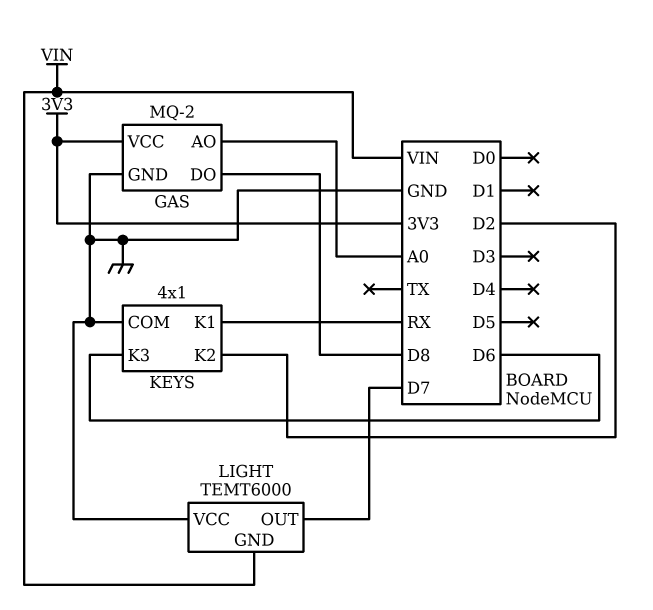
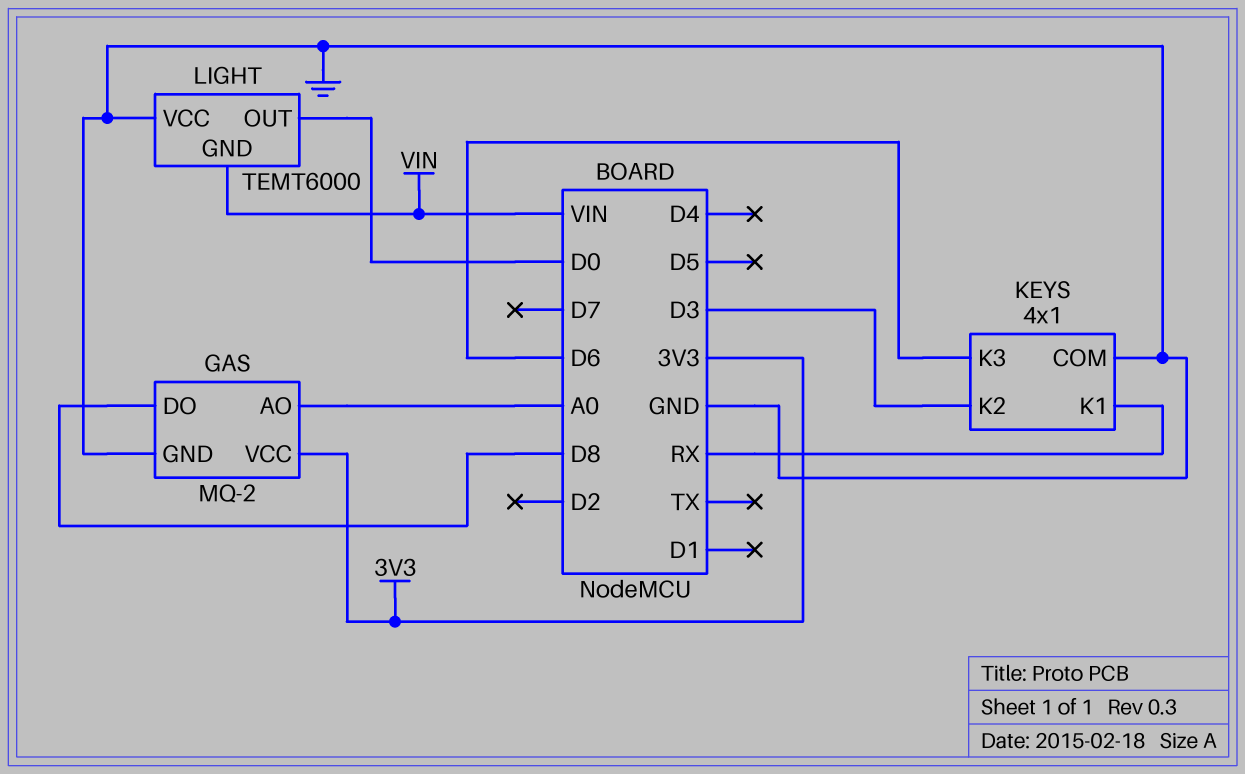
KEYS pin K2: D2 -> D3
LIGHT pin OUT: D7 -> D0

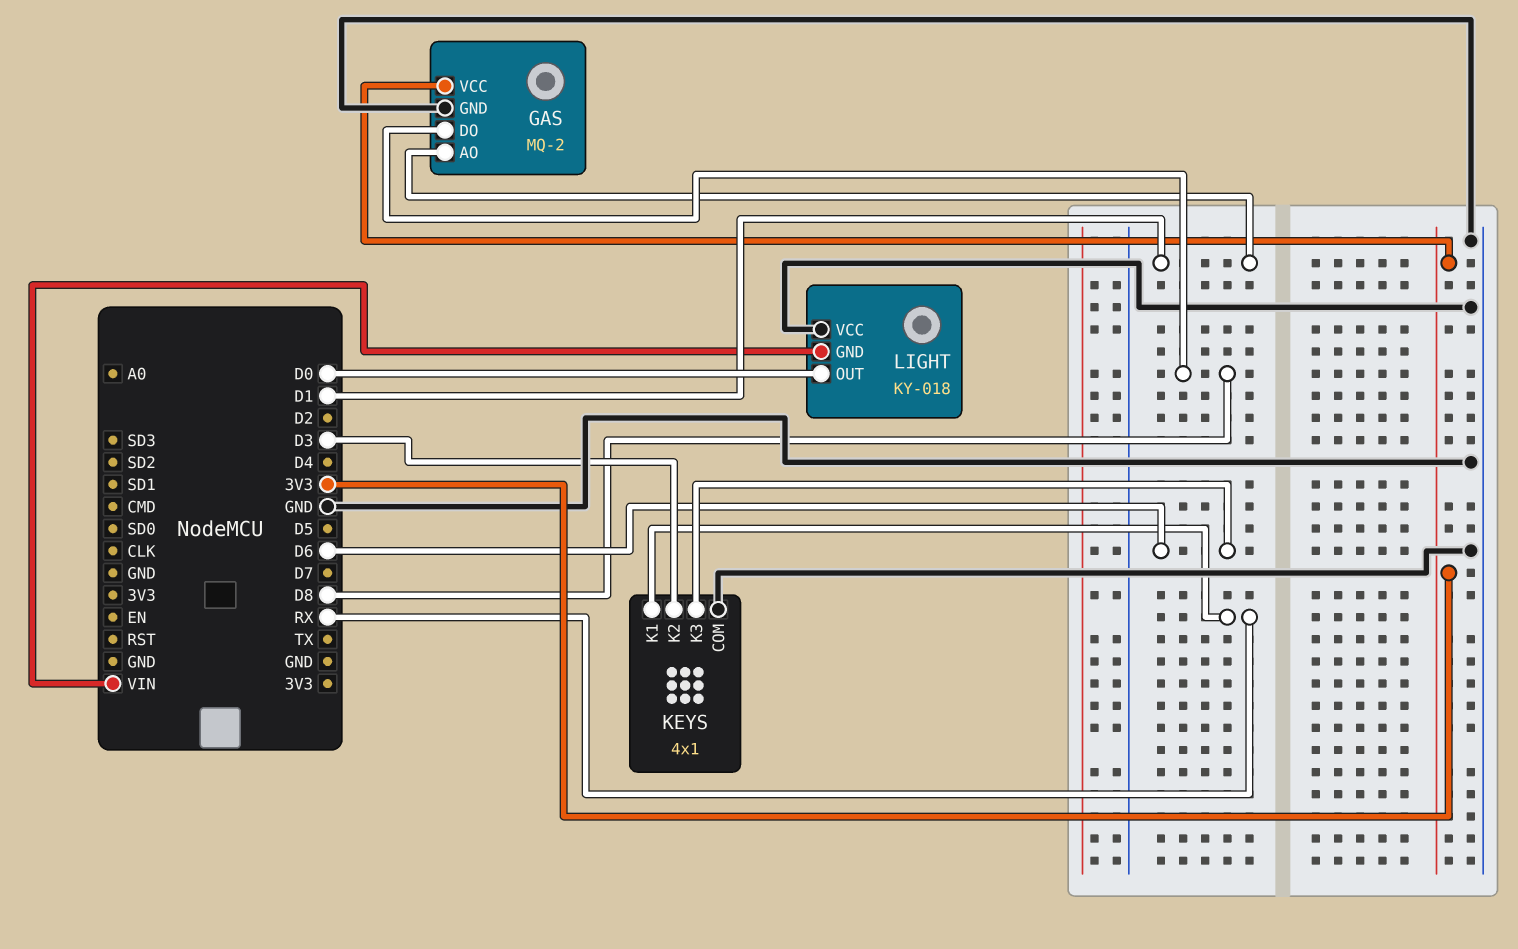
GAS pin AO: A0 -> D1
LIGHT: TEMT6000 -> KY-018

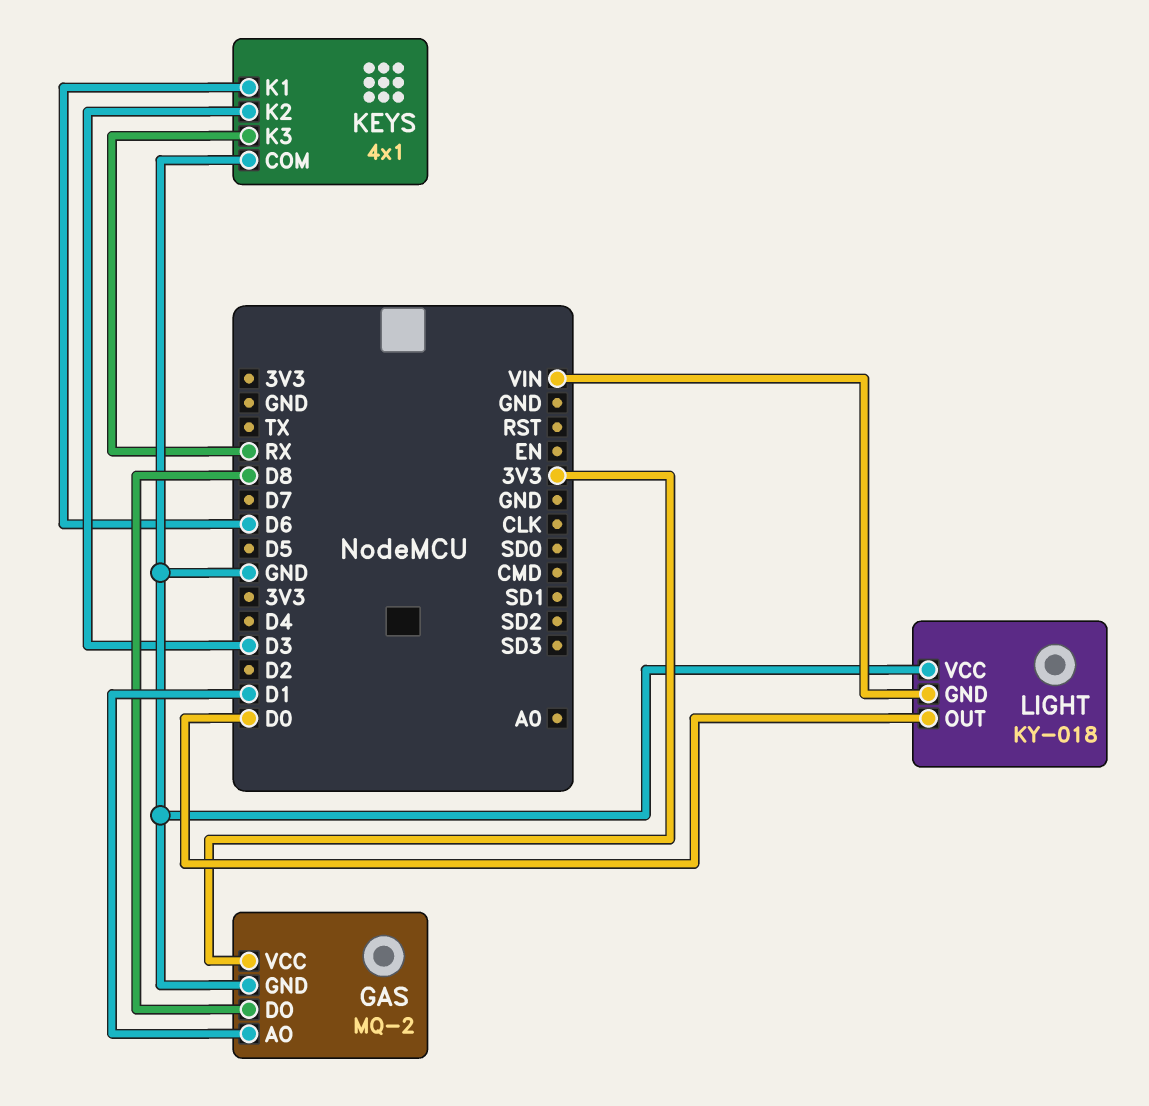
KEYS pin K1: RX -> D6
KEYS pin K3: D6 -> RX

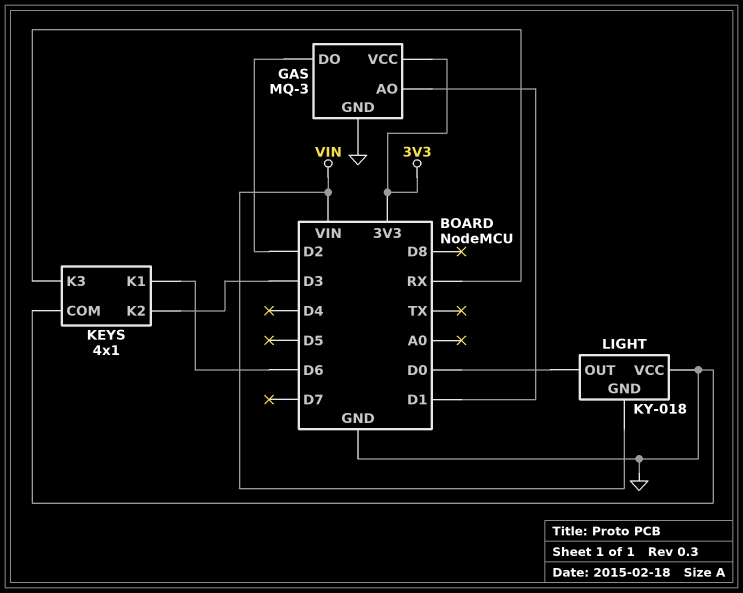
GAS: MQ-2 -> MQ-3
GAS pin DO: D8 -> D2

